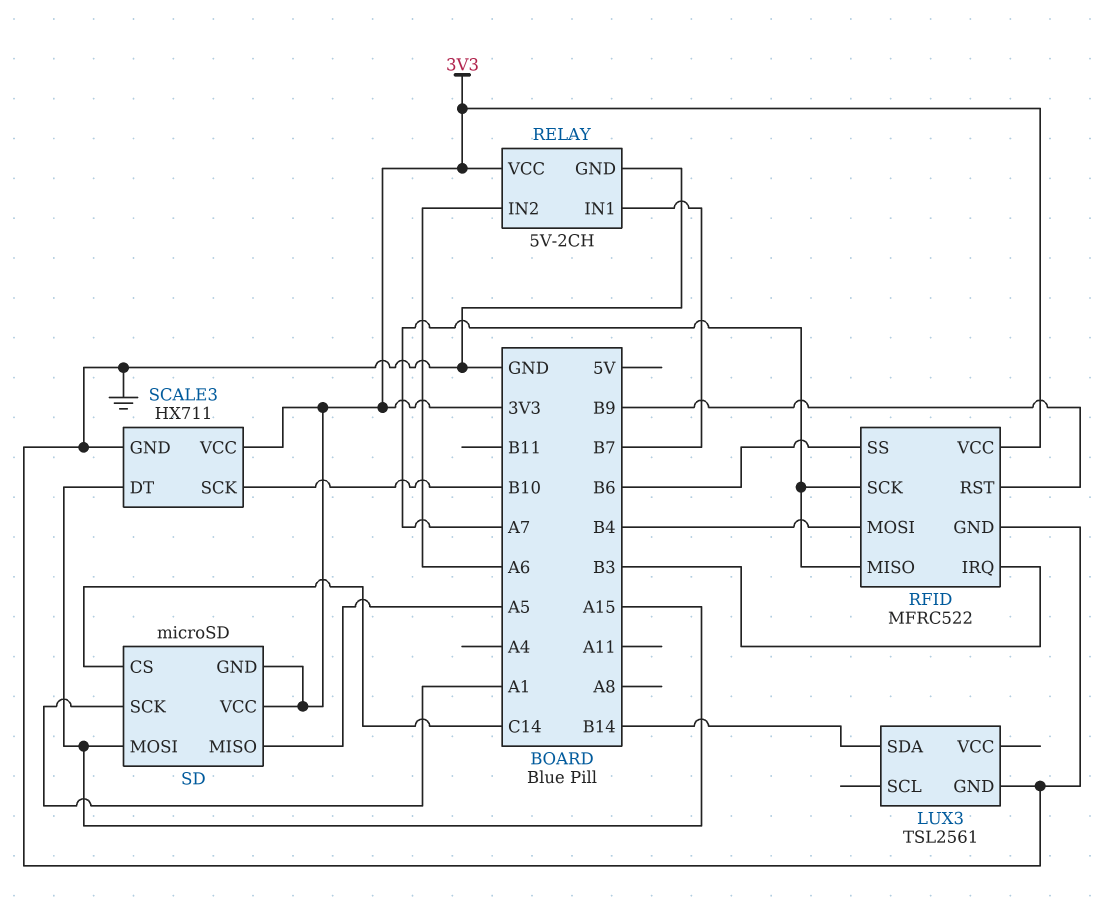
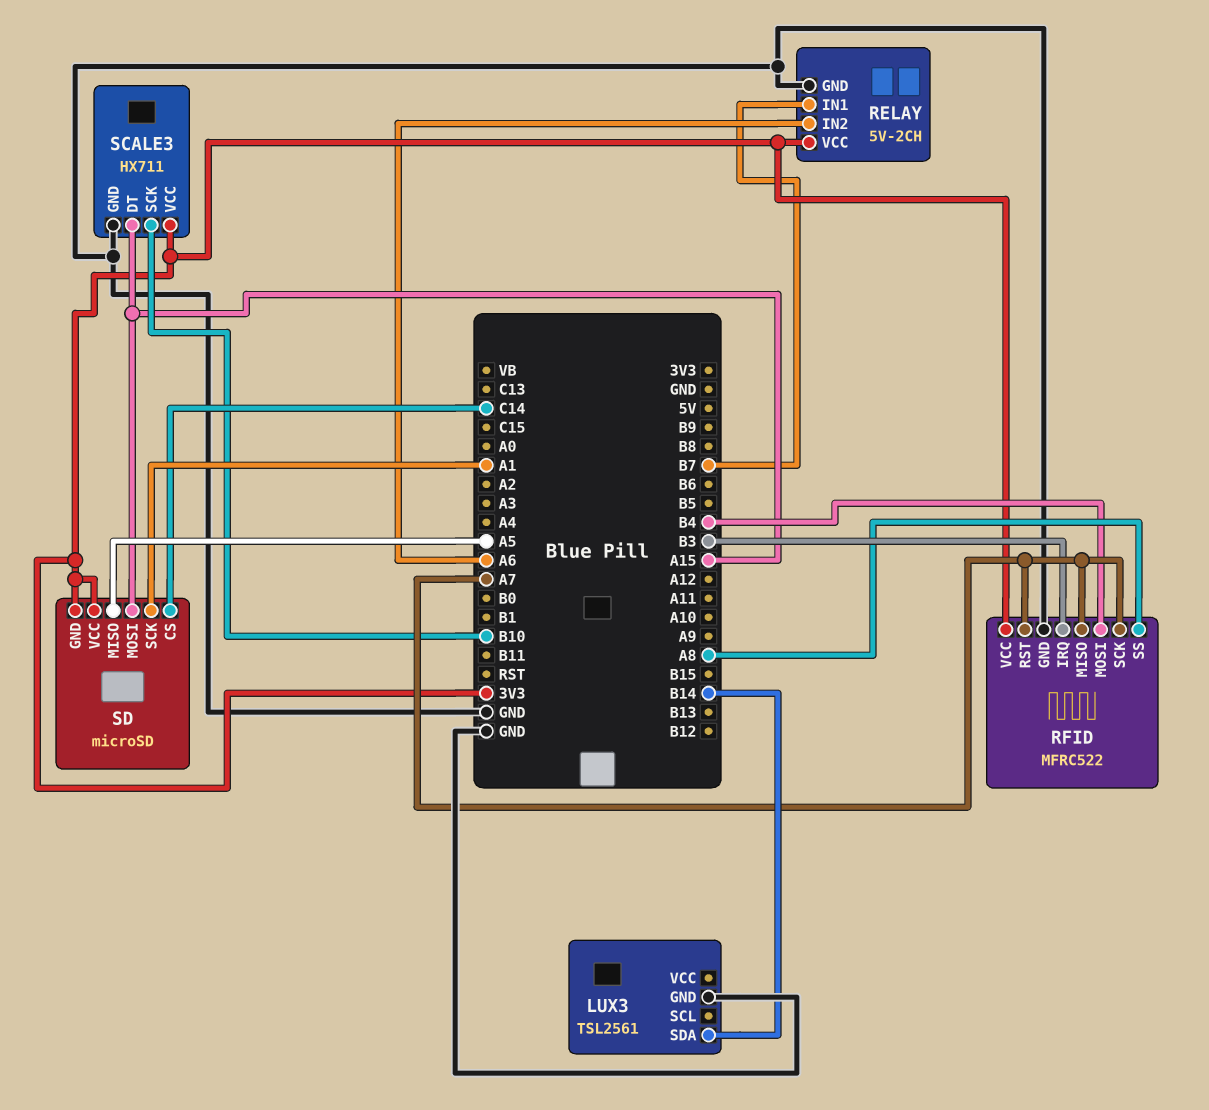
RFID pin RST: B9 -> A7
RFID pin SS: B6 -> A8

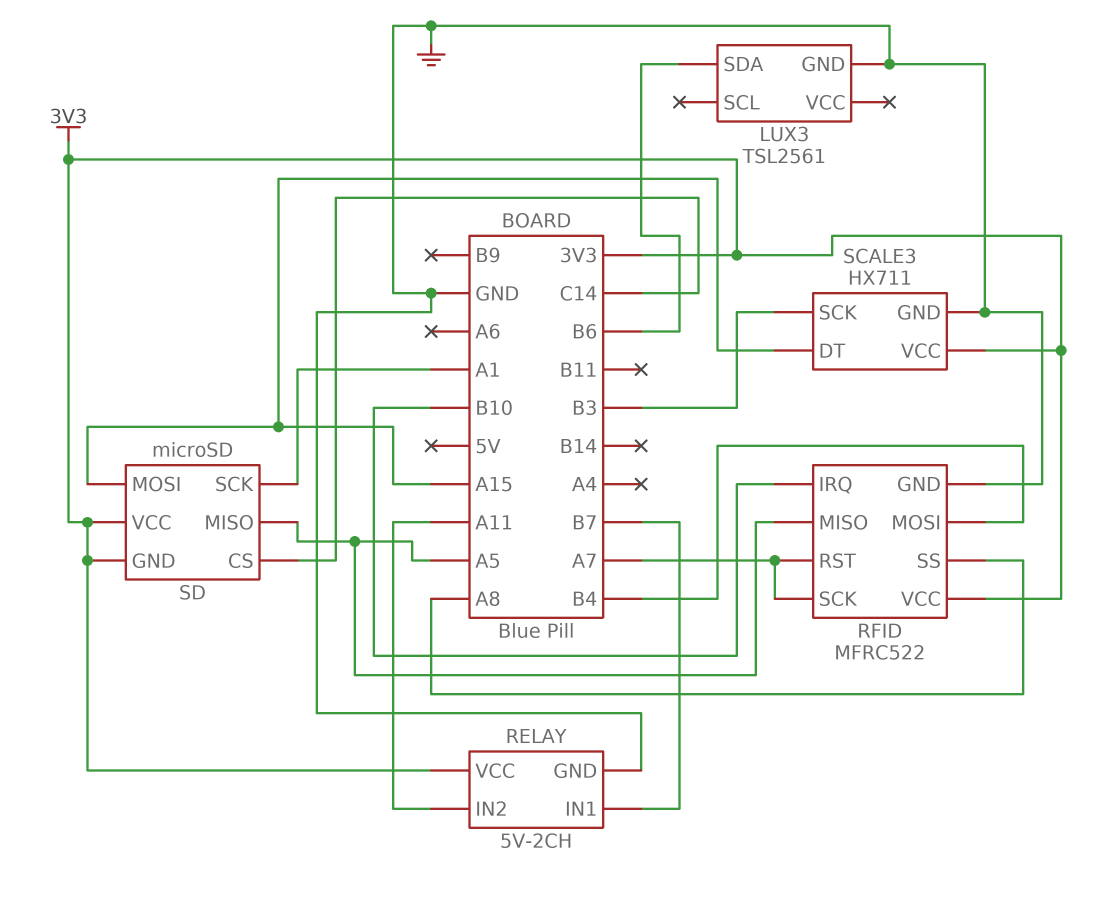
LUX3 pin SDA: B14 -> B6
RELAY pin IN2: A6 -> A11
RFID pin IRQ: B3 -> B10
RFID pin MISO: A7 -> A5
SCALE3 pin SCK: B10 -> B3

